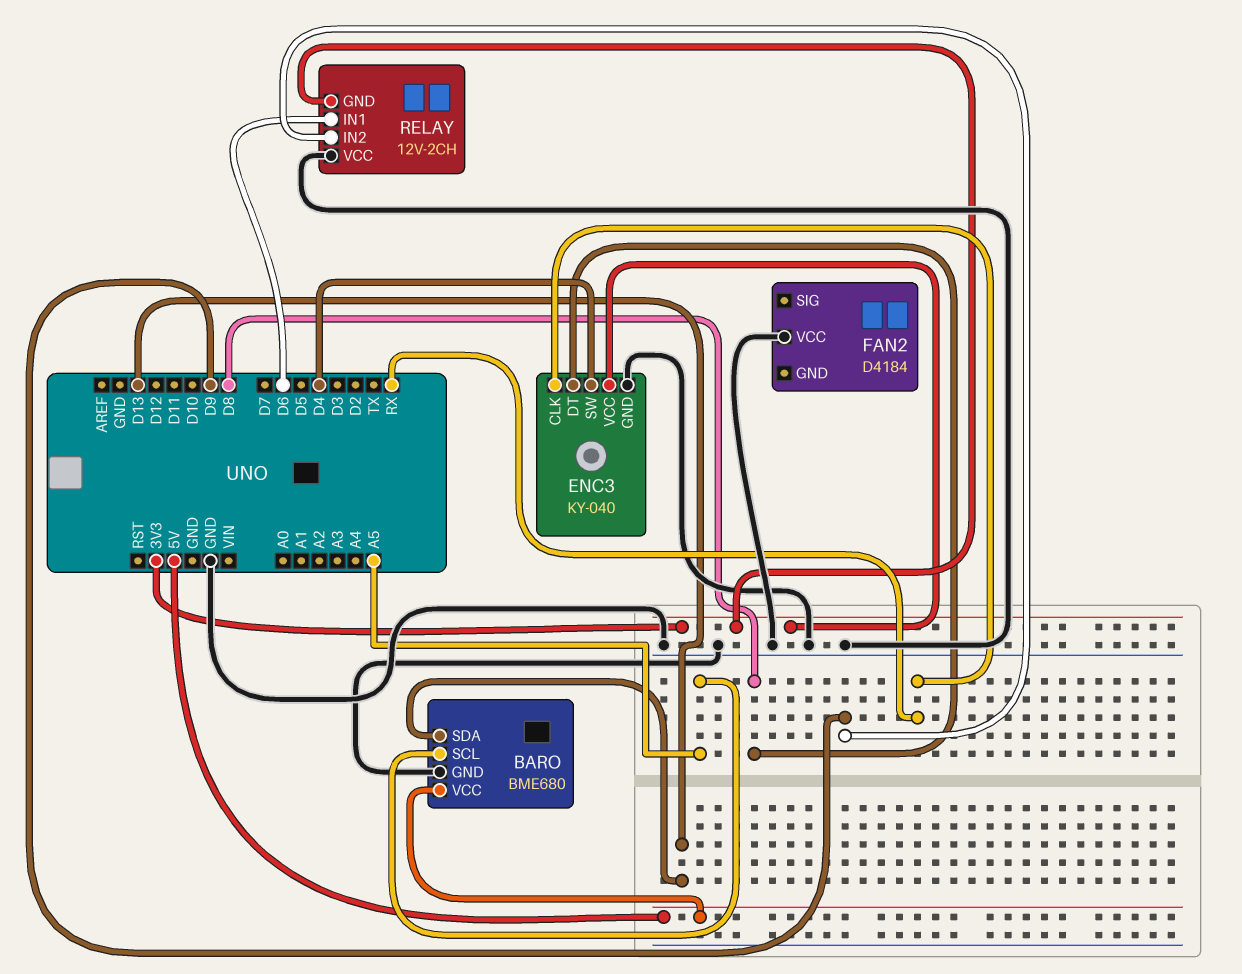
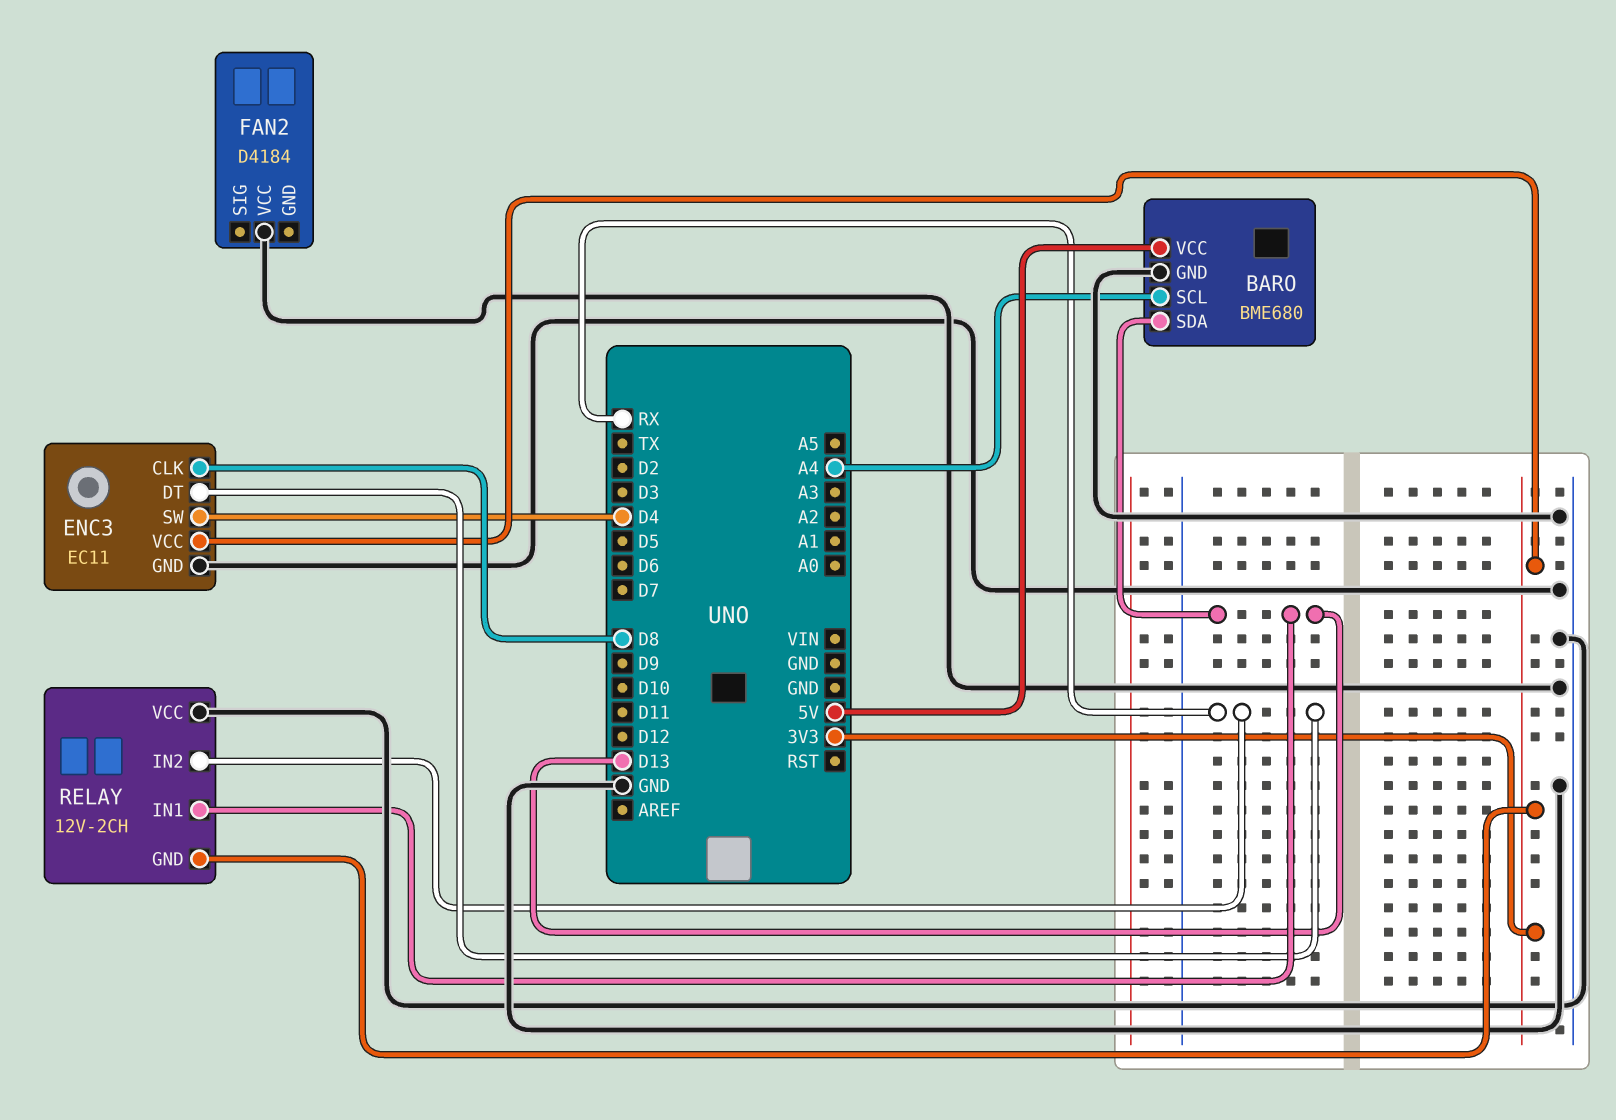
BARO pin SCL: A5 -> A4
ENC3: KY-040 -> EC11
ENC3 pin CLK: RX -> D8
ENC3 pin DT: D8 -> RX
RELAY pin IN1: D6 -> D13
RELAY pin IN2: D9 -> RX

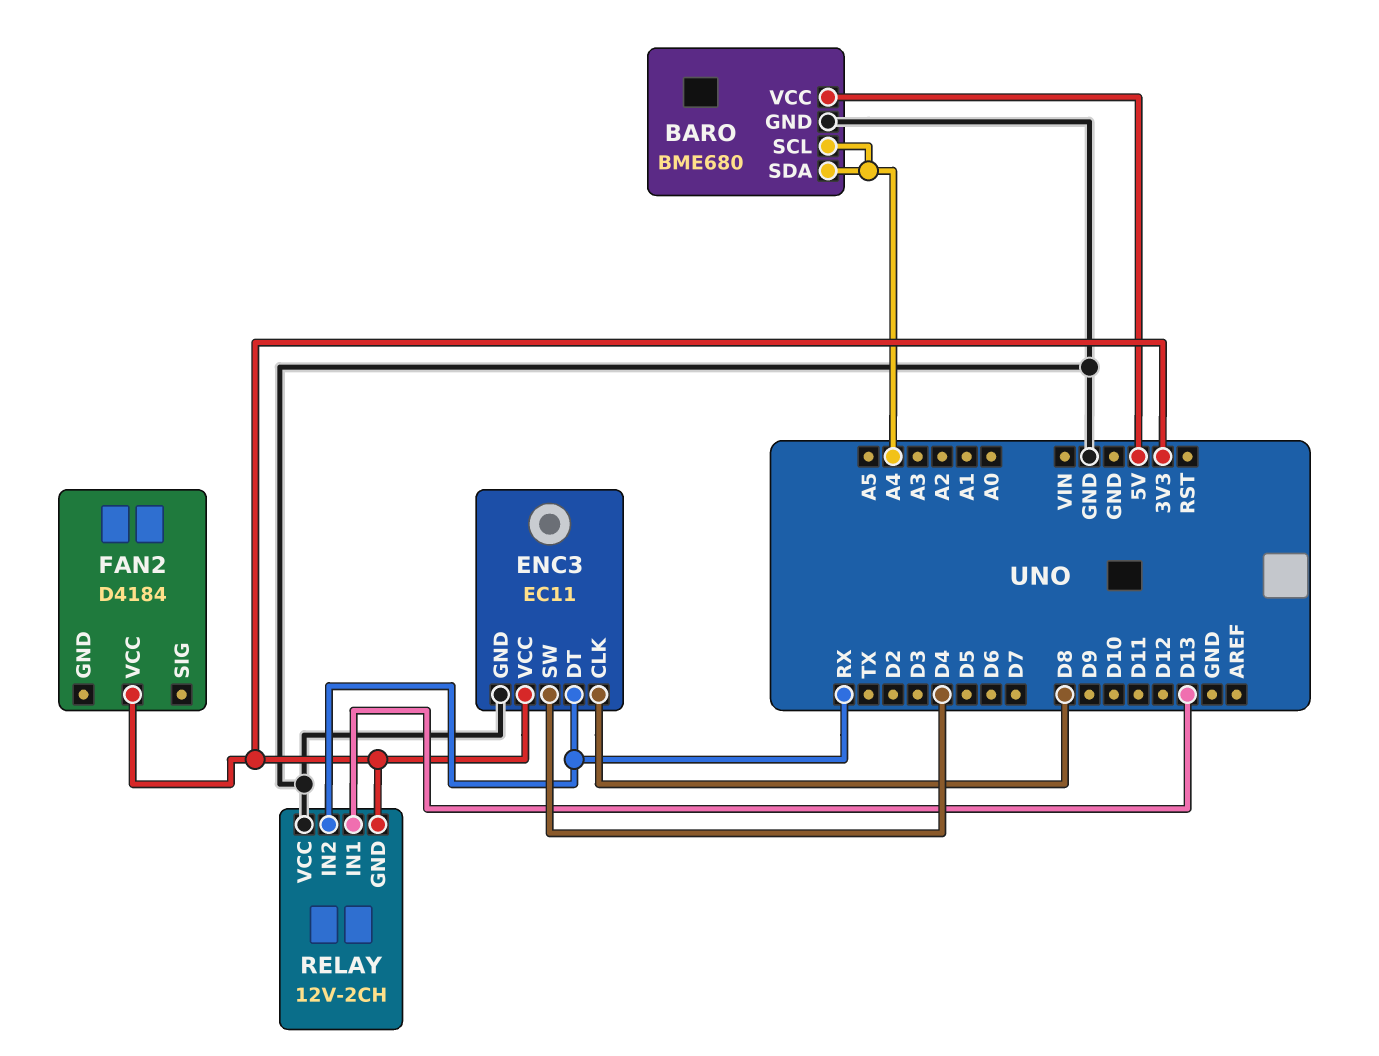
BARO pin SDA: D13 -> A4
FAN2 pin VCC: GND -> 3V3

